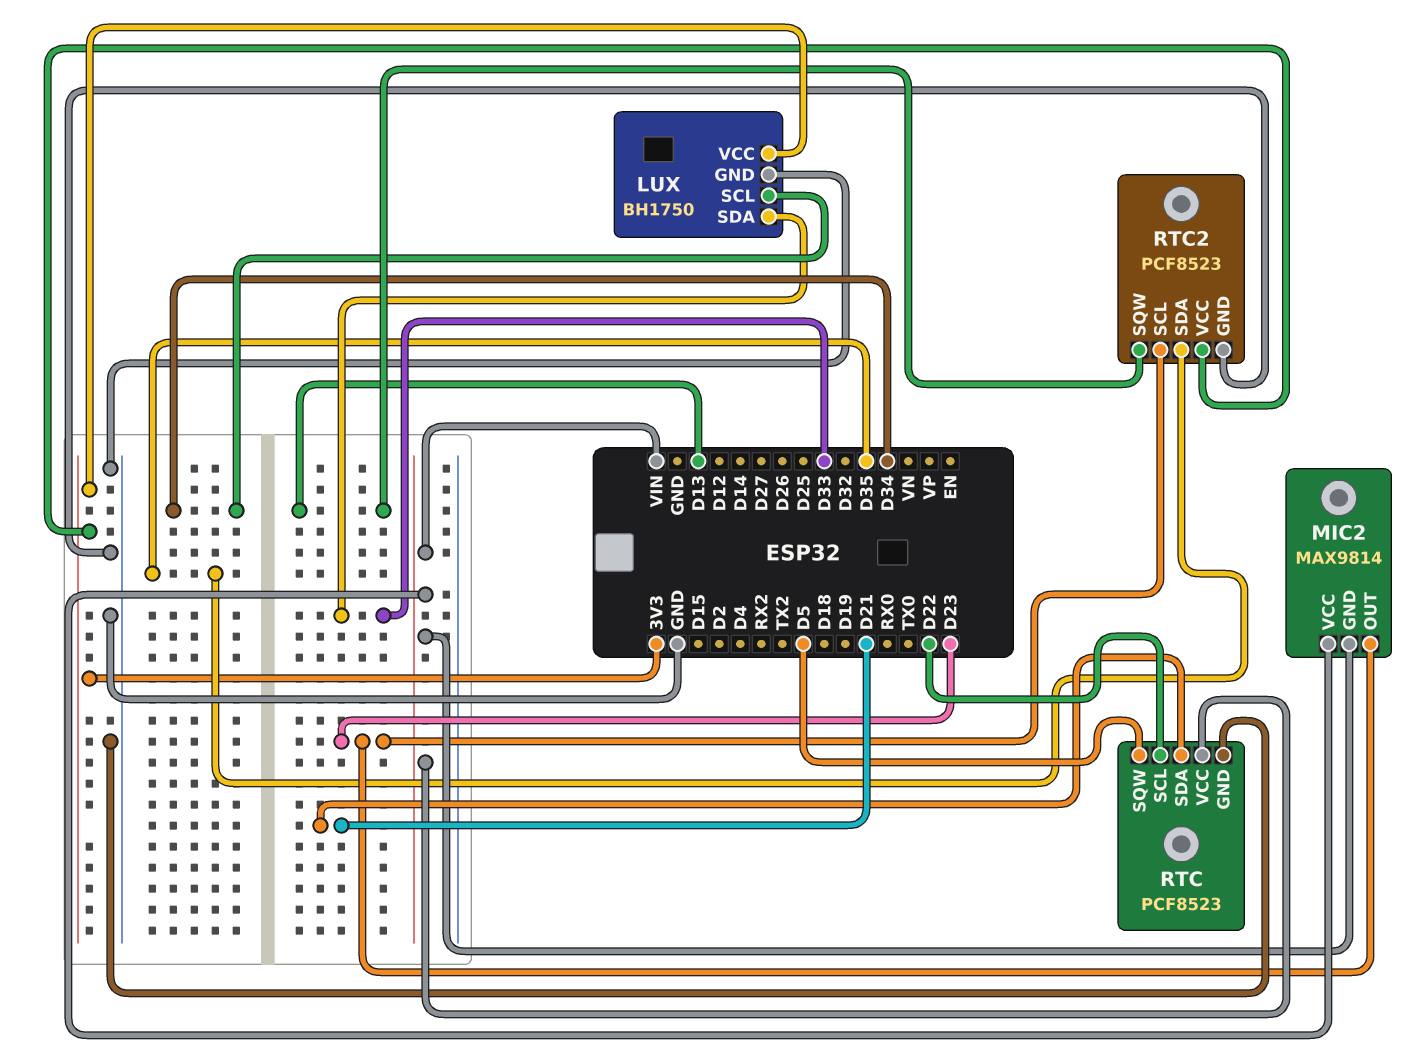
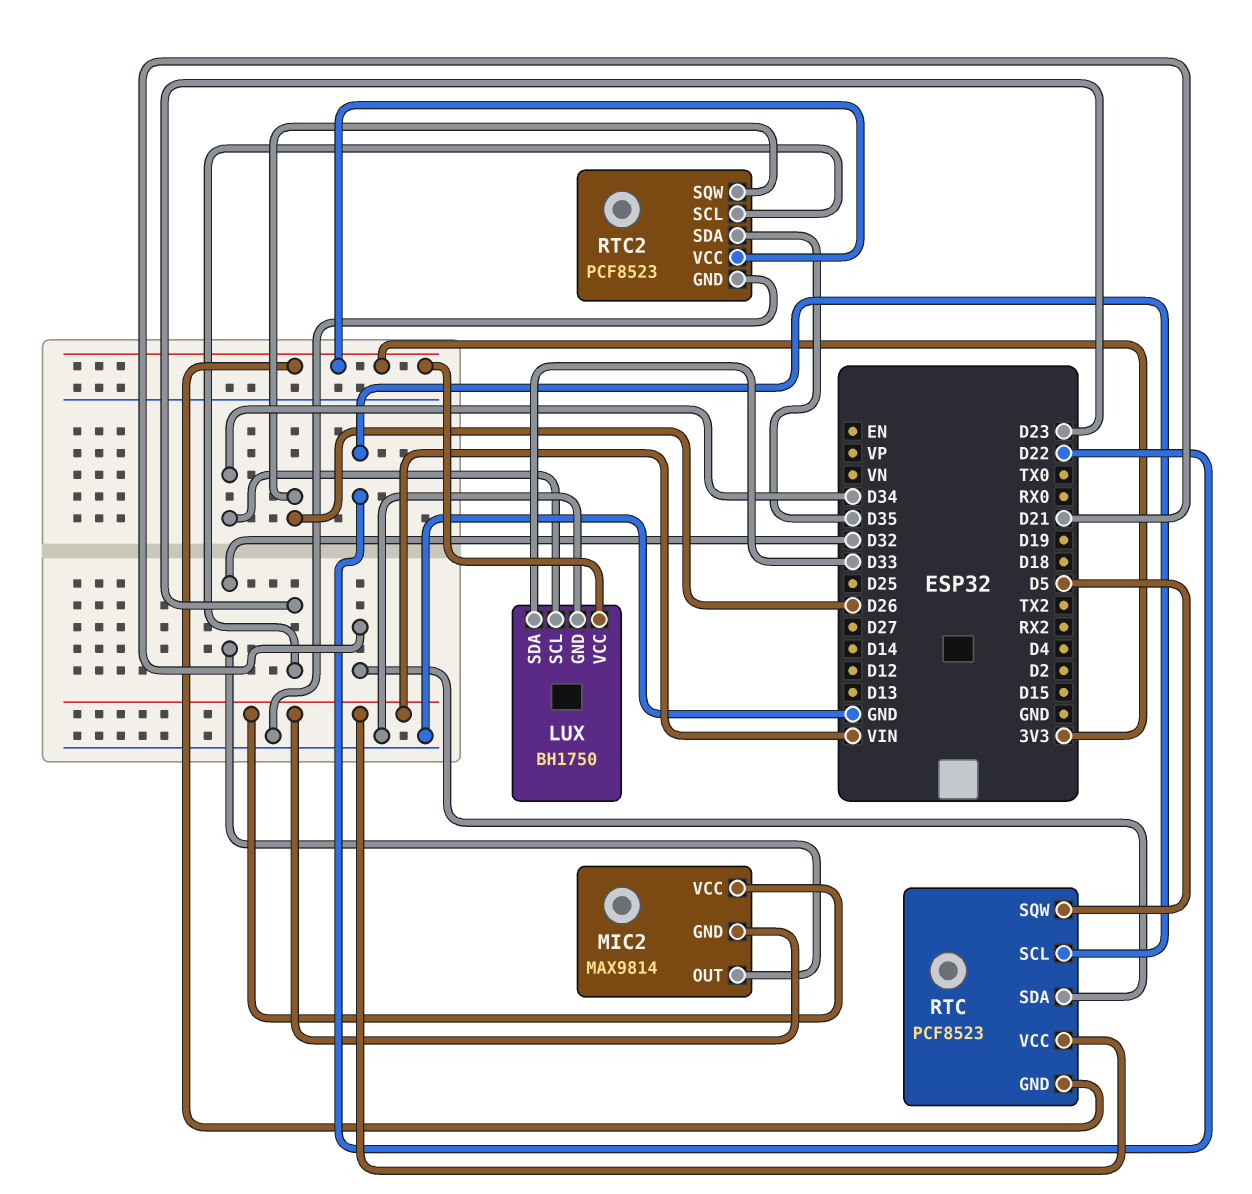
MIC2 pin OUT: D23 -> D32
RTC pin GND: GND -> 3V3
RTC2 pin SQW: D13 -> D26

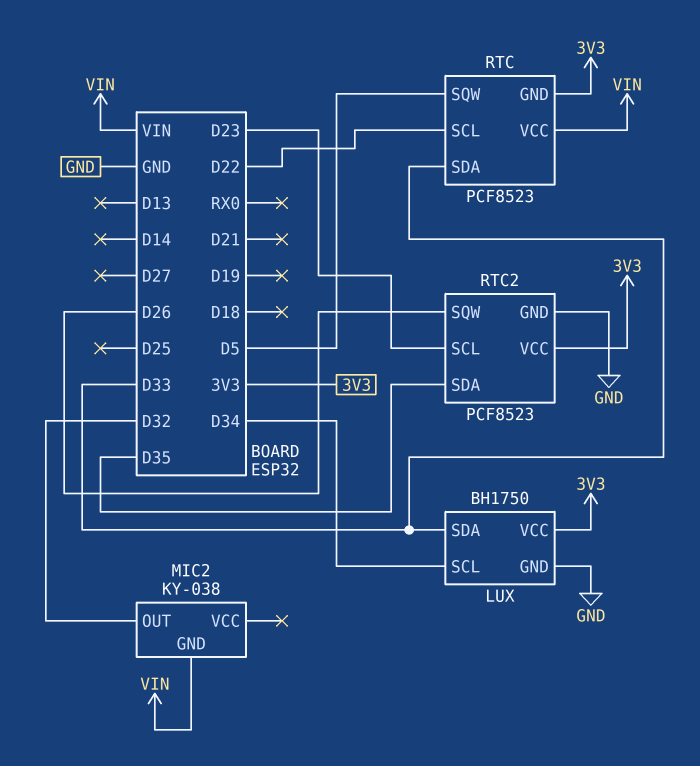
MIC2: MAX9814 -> KY-038
MIC2 pin VCC: VIN -> none
RTC pin SDA: D21 -> D33

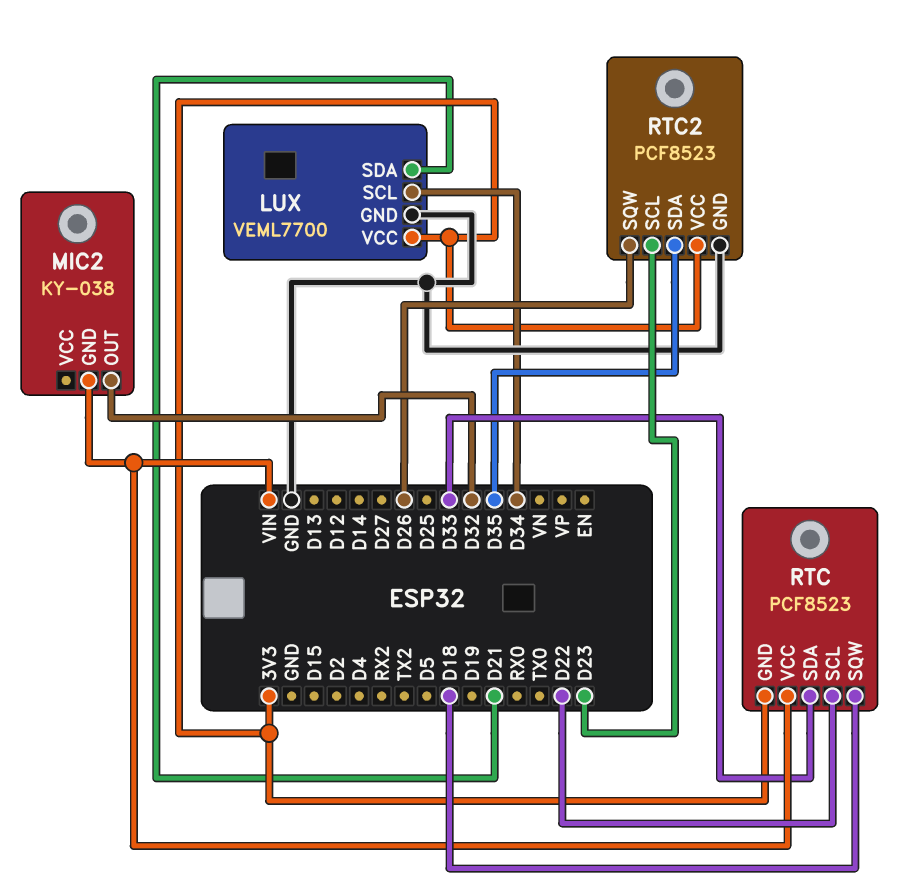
LUX: BH1750 -> VEML7700
LUX pin SDA: D33 -> D21
RTC pin SQW: D5 -> D18

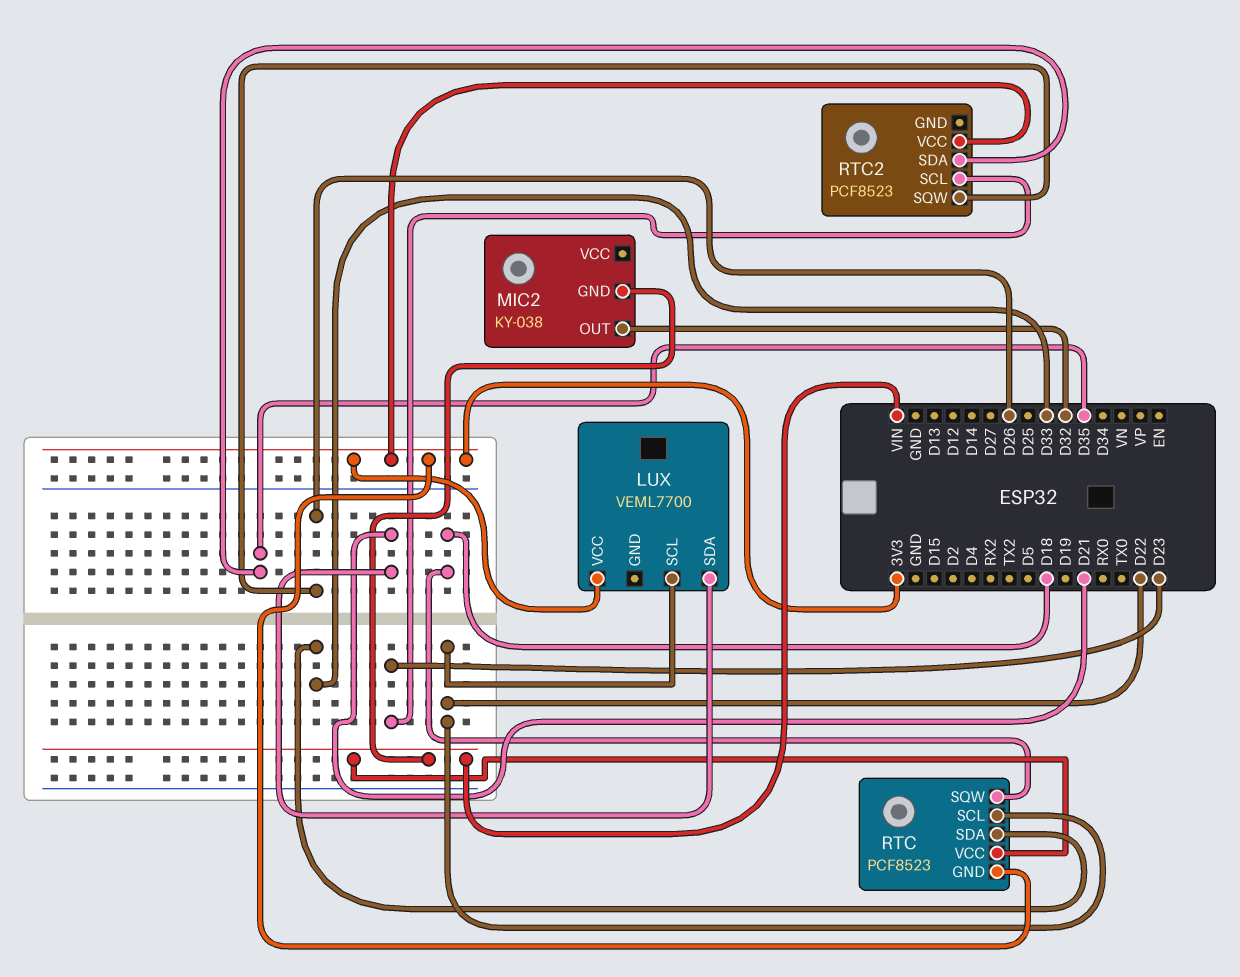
LUX pin GND: GND -> none
LUX pin SCL: D34 -> D22
RTC2 pin GND: GND -> none

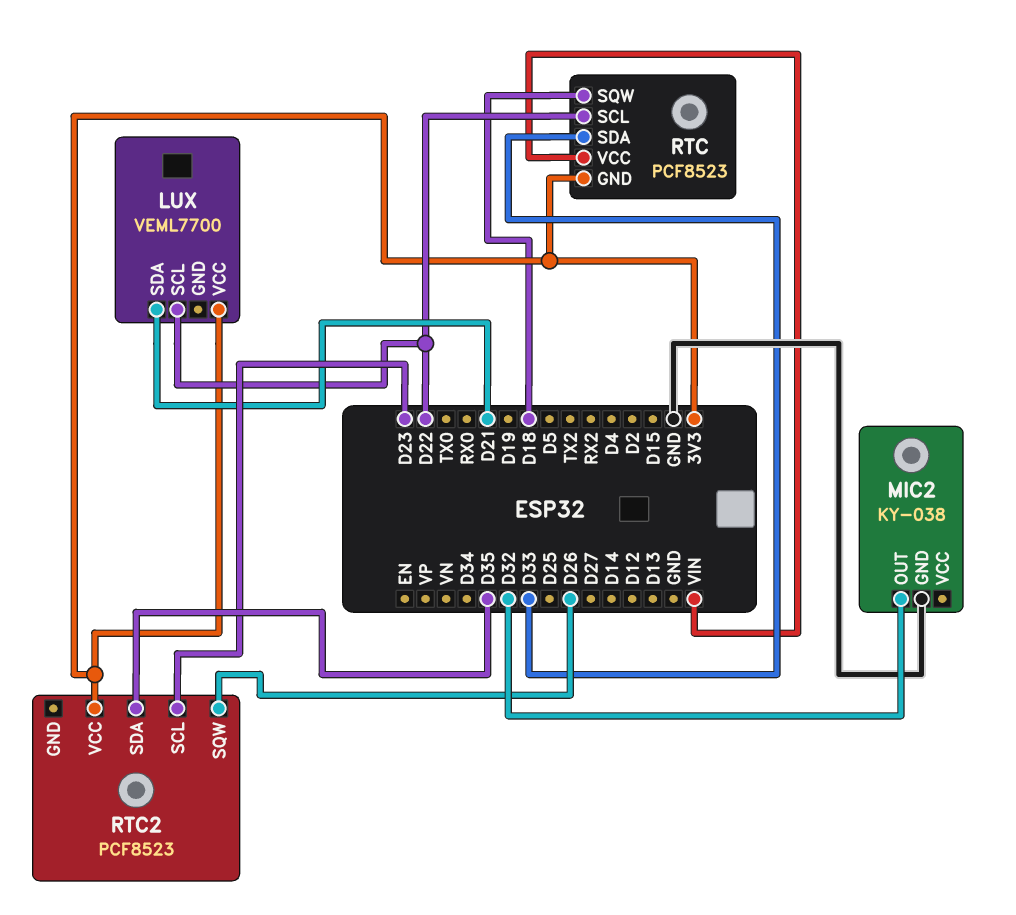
MIC2 pin GND: VIN -> GND

